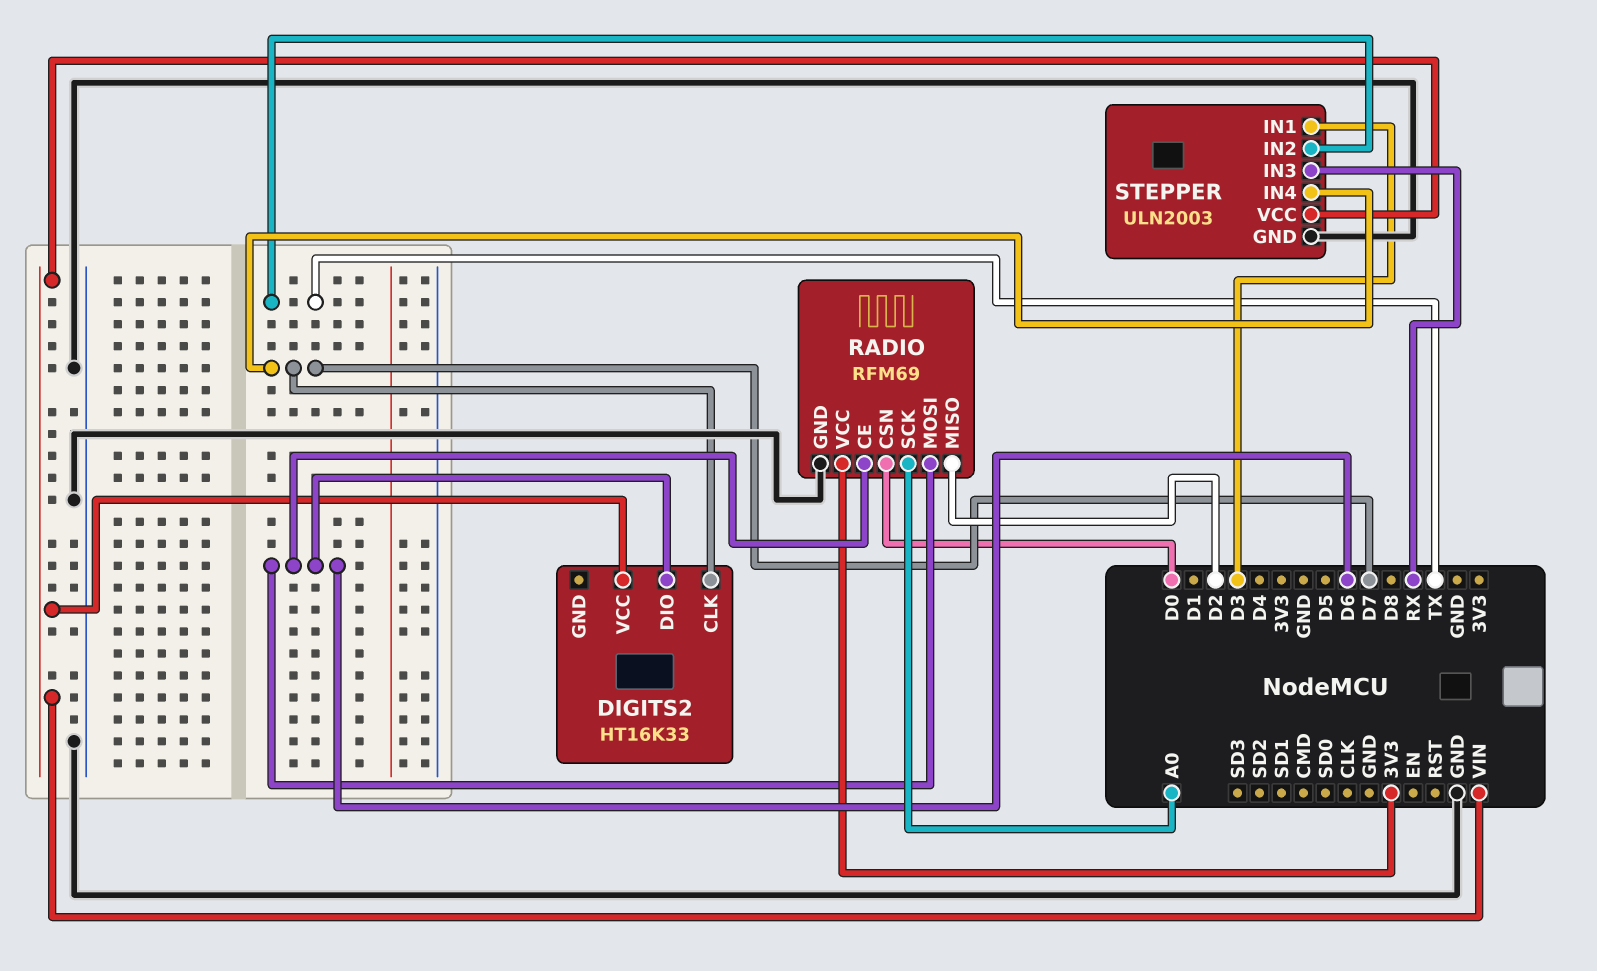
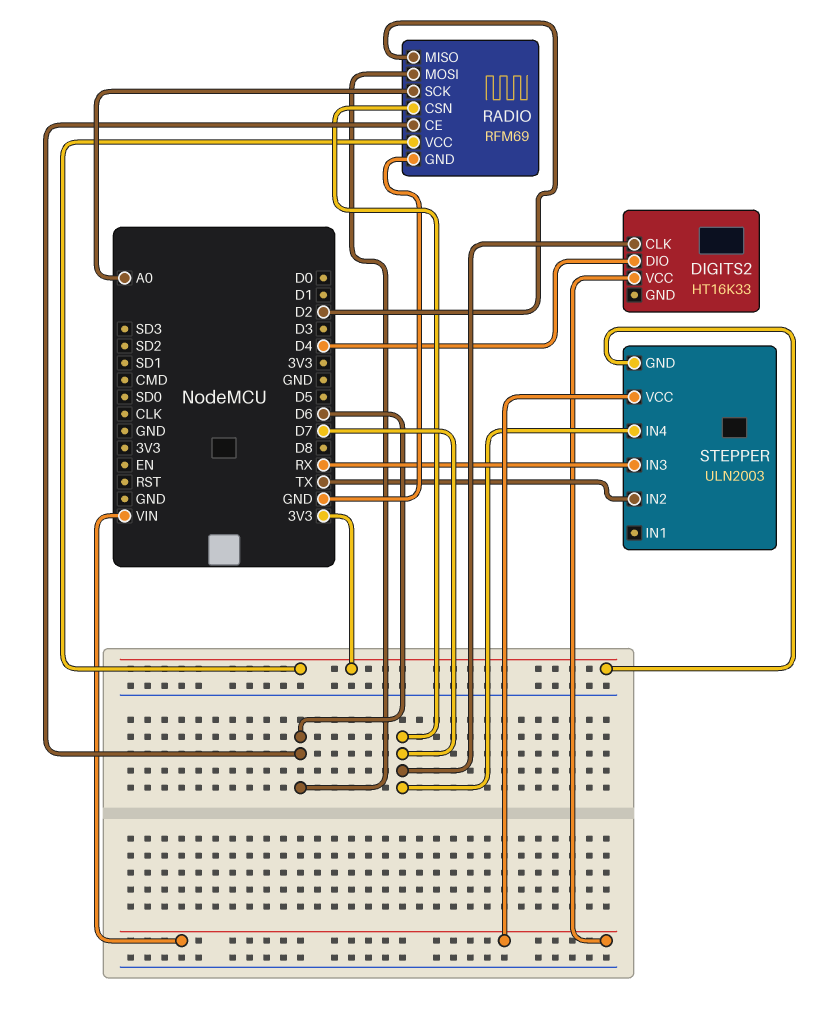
DIGITS2 pin DIO: D6 -> D4
RADIO pin CSN: D0 -> D7
STEPPER pin GND: GND -> 3V3
STEPPER pin IN1: D3 -> none

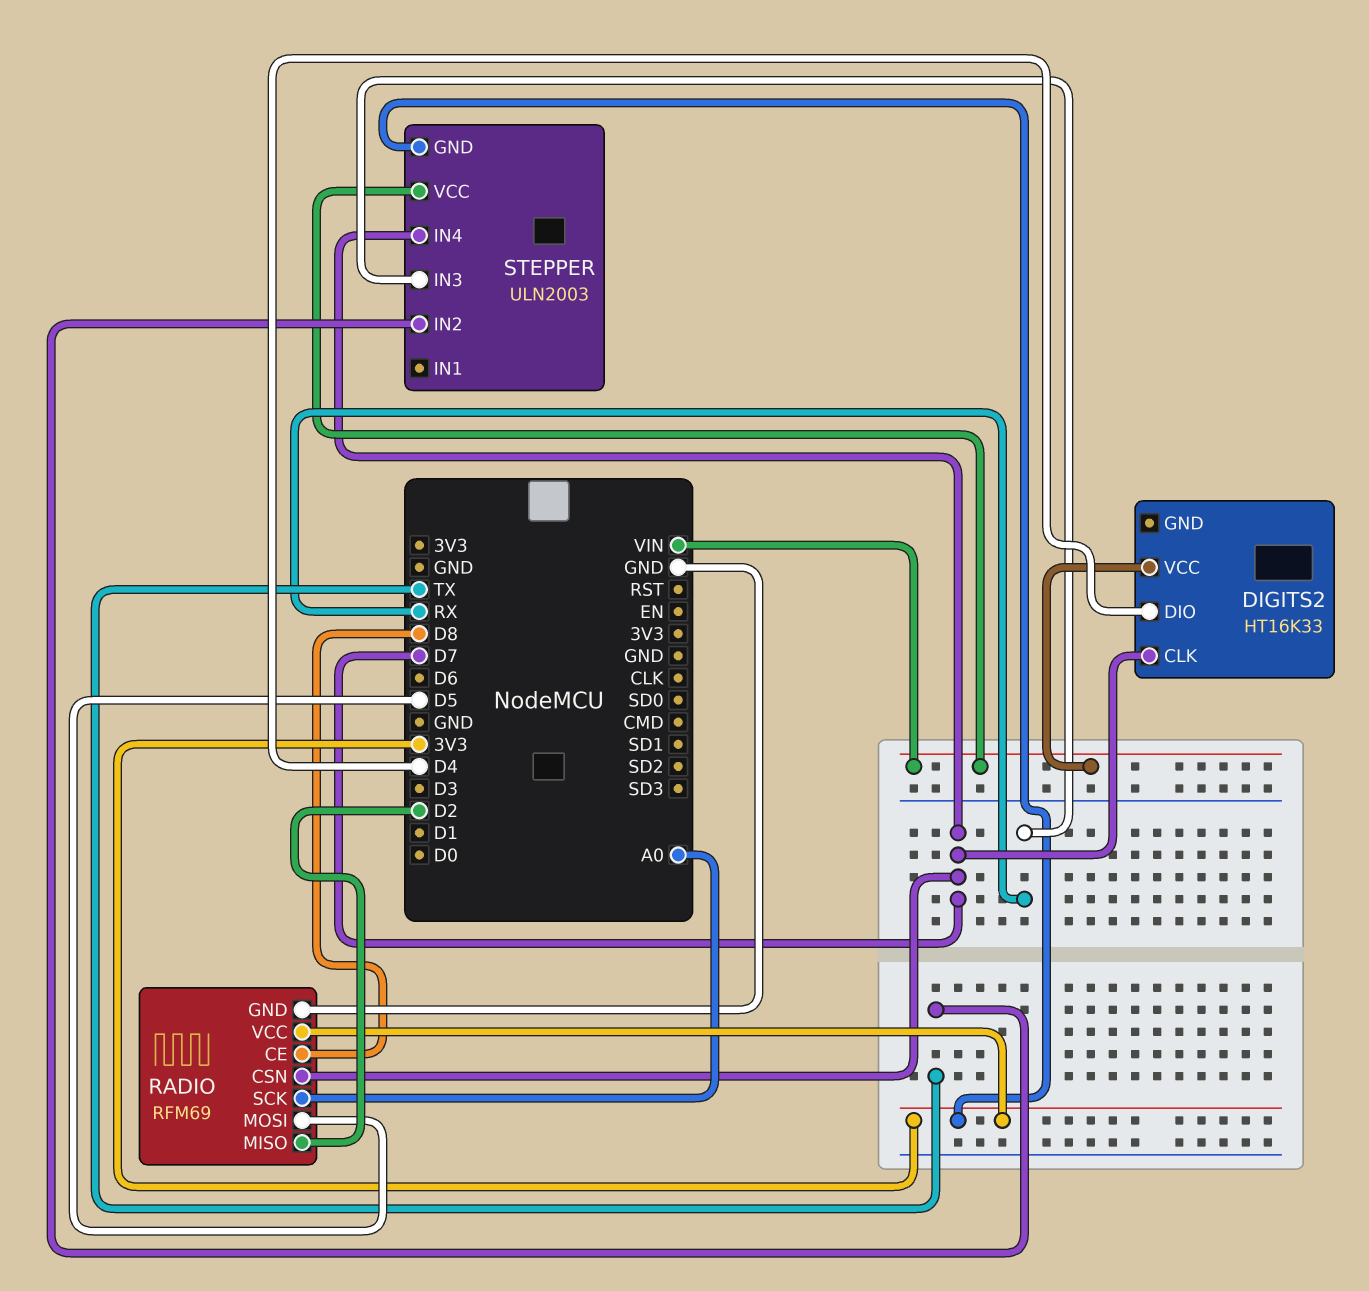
RADIO pin CE: D6 -> D8
RADIO pin MOSI: D6 -> D5

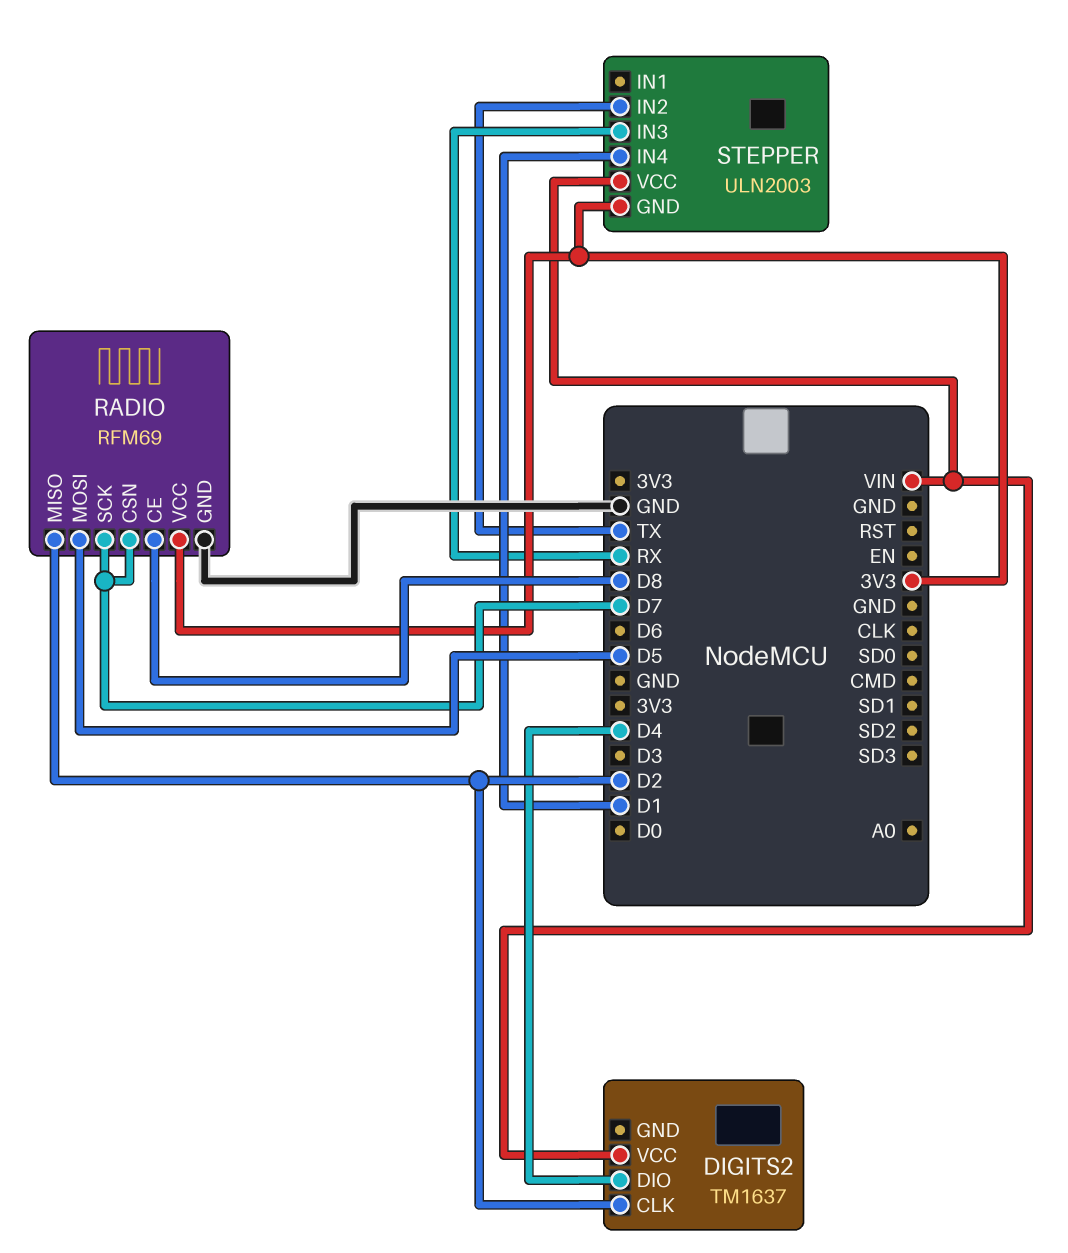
DIGITS2: HT16K33 -> TM1637
DIGITS2 pin CLK: D7 -> D2
RADIO pin SCK: A0 -> D7
STEPPER pin IN4: D7 -> D1

